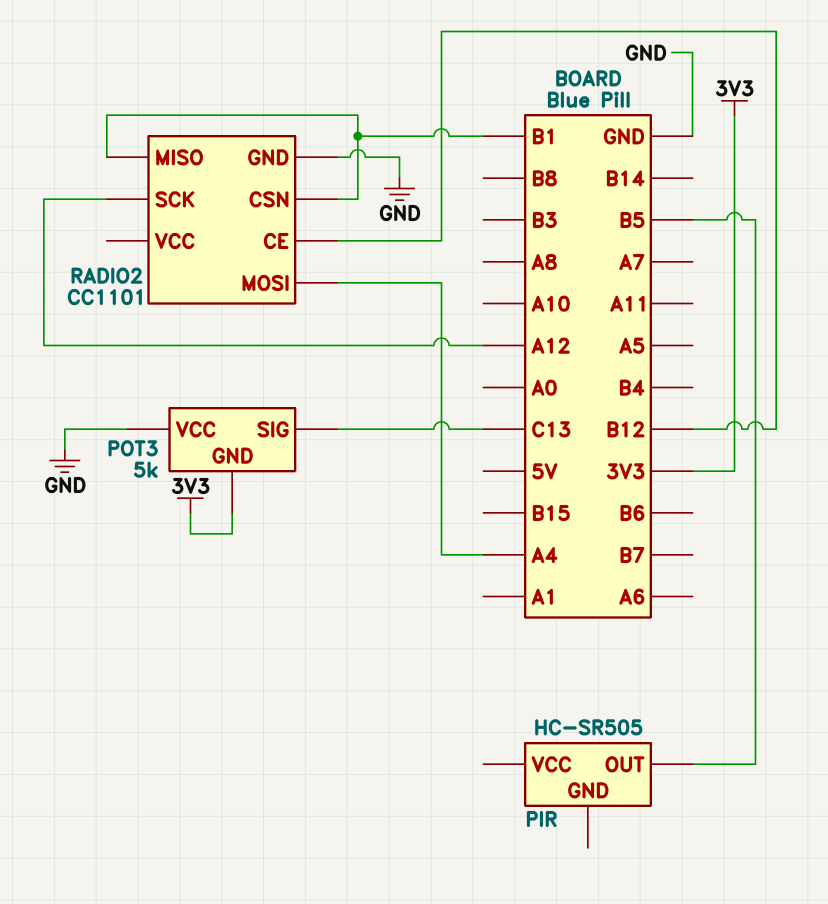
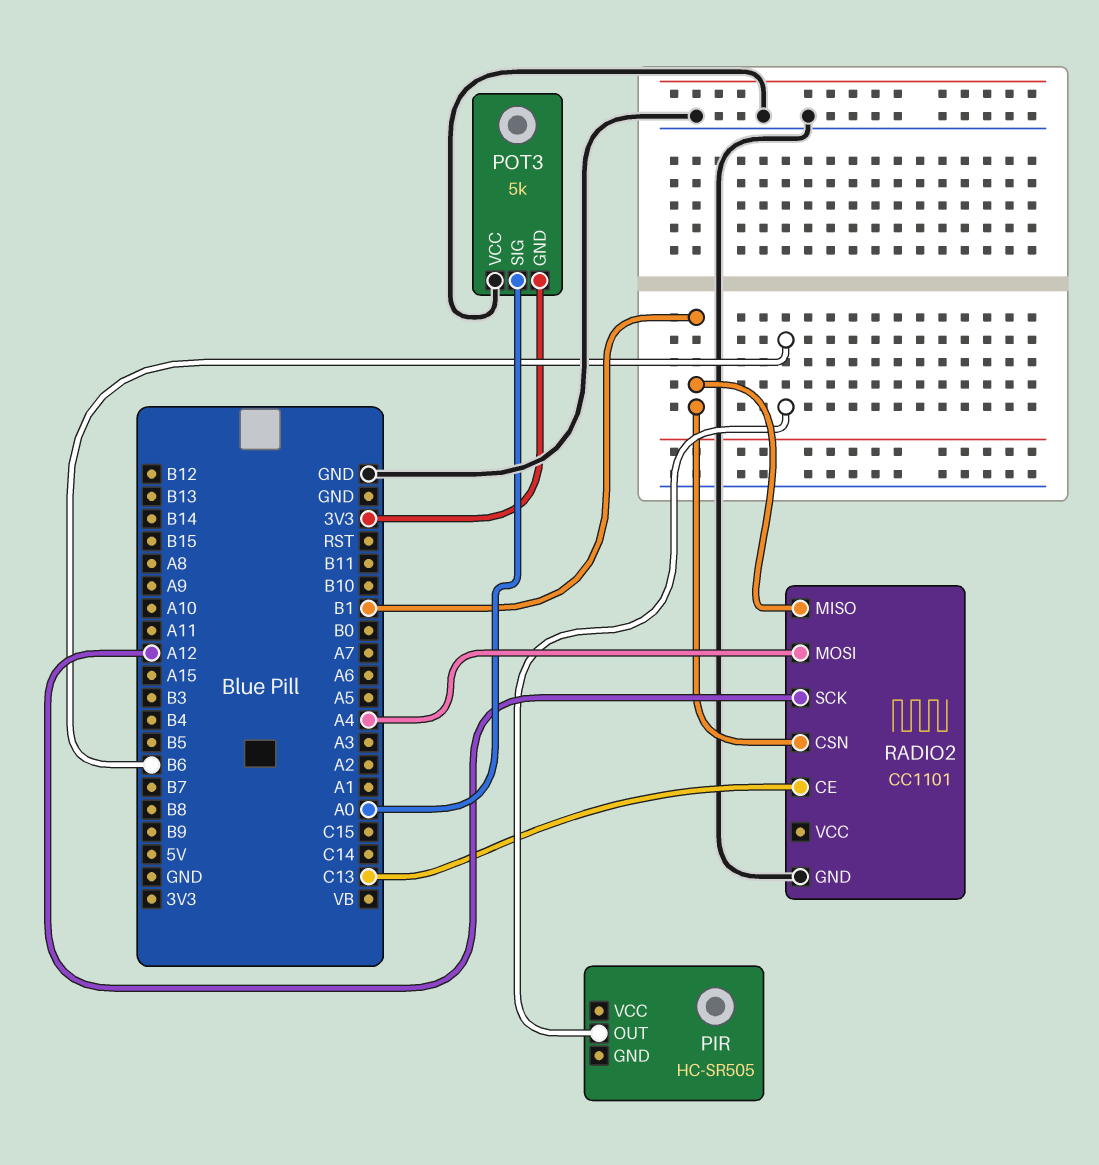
PIR pin OUT: B5 -> B6
POT3 pin SIG: C13 -> A0
RADIO2 pin CE: B12 -> C13

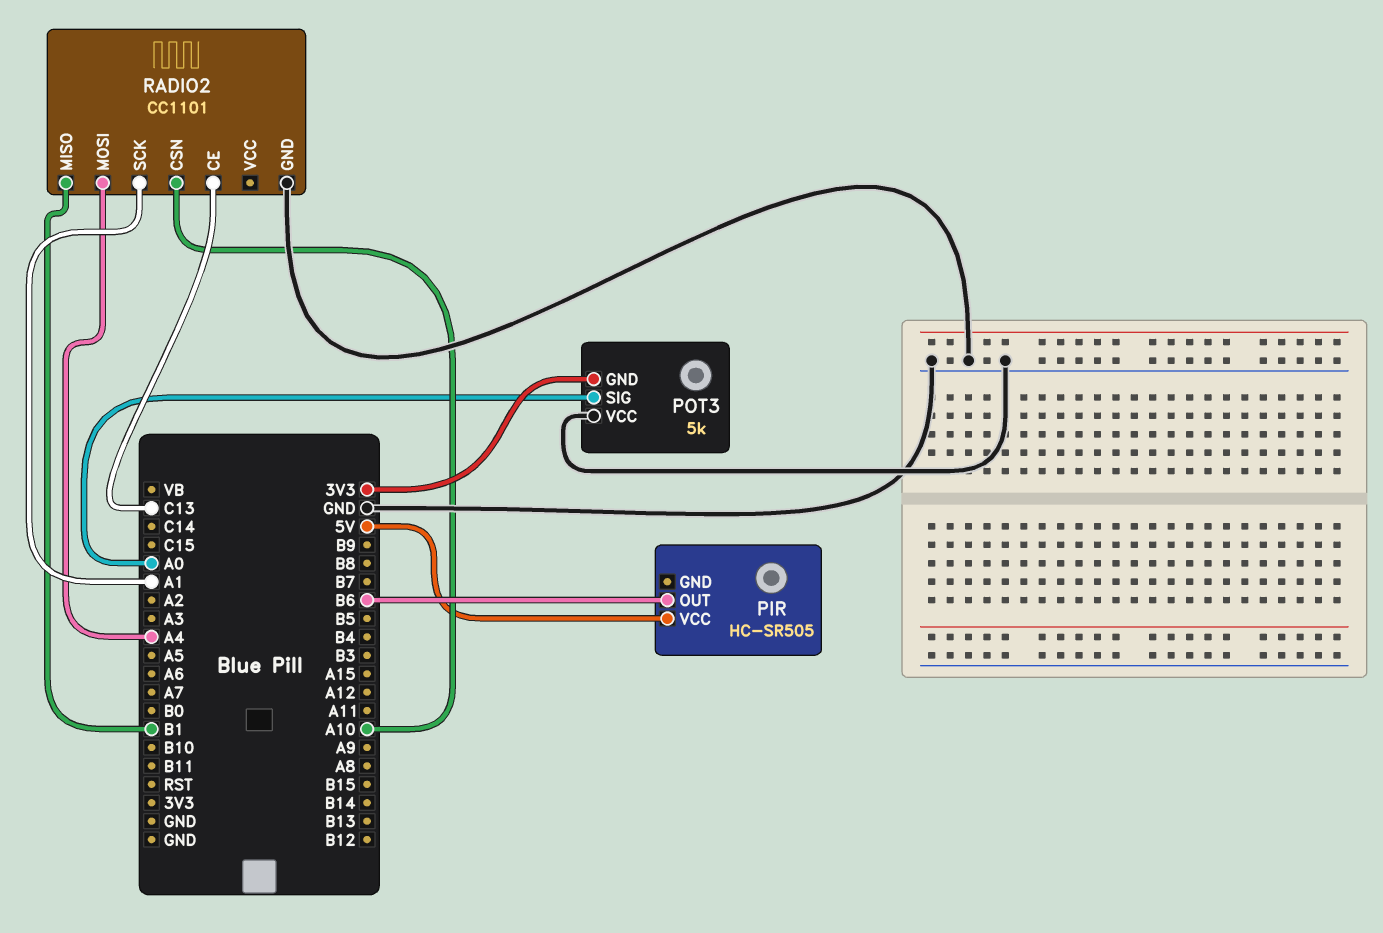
PIR pin VCC: none -> 5V
RADIO2 pin CSN: B1 -> A10
RADIO2 pin SCK: A12 -> A1

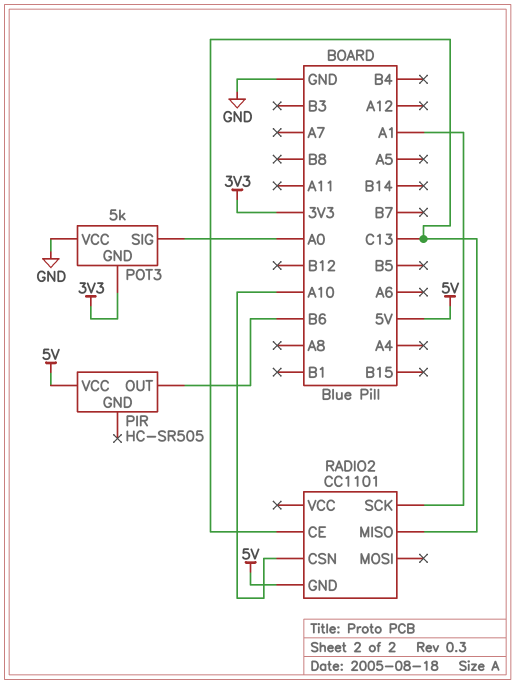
RADIO2 pin GND: GND -> 5V
RADIO2 pin MISO: B1 -> C13
RADIO2 pin MOSI: A4 -> none

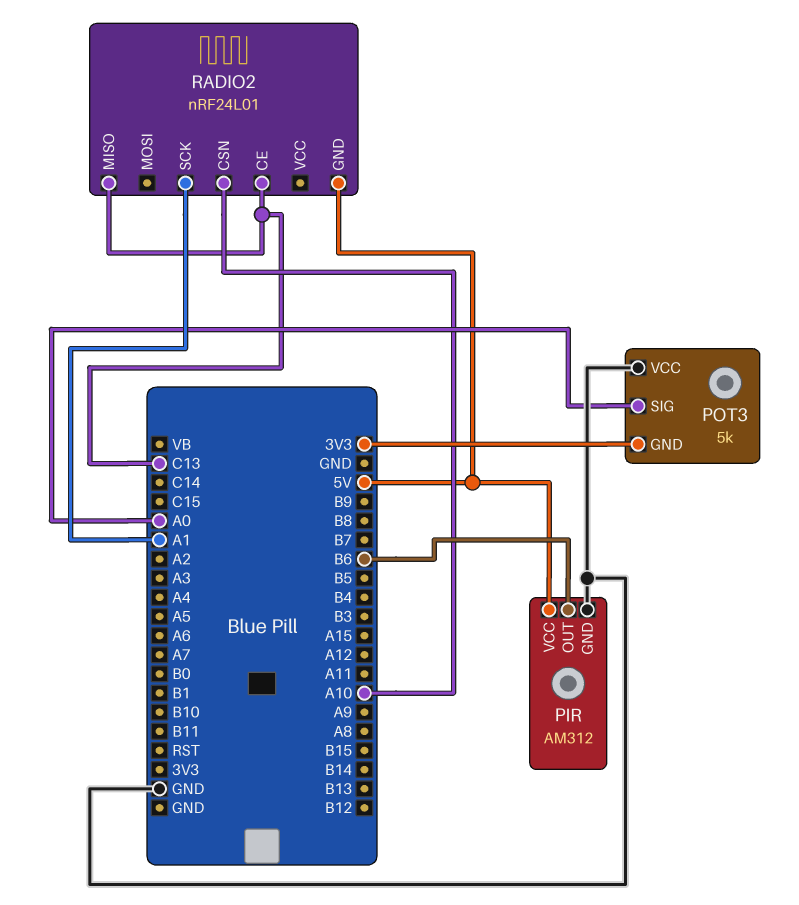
PIR: HC-SR505 -> AM312
PIR pin GND: none -> GND
RADIO2: CC1101 -> nRF24L01

